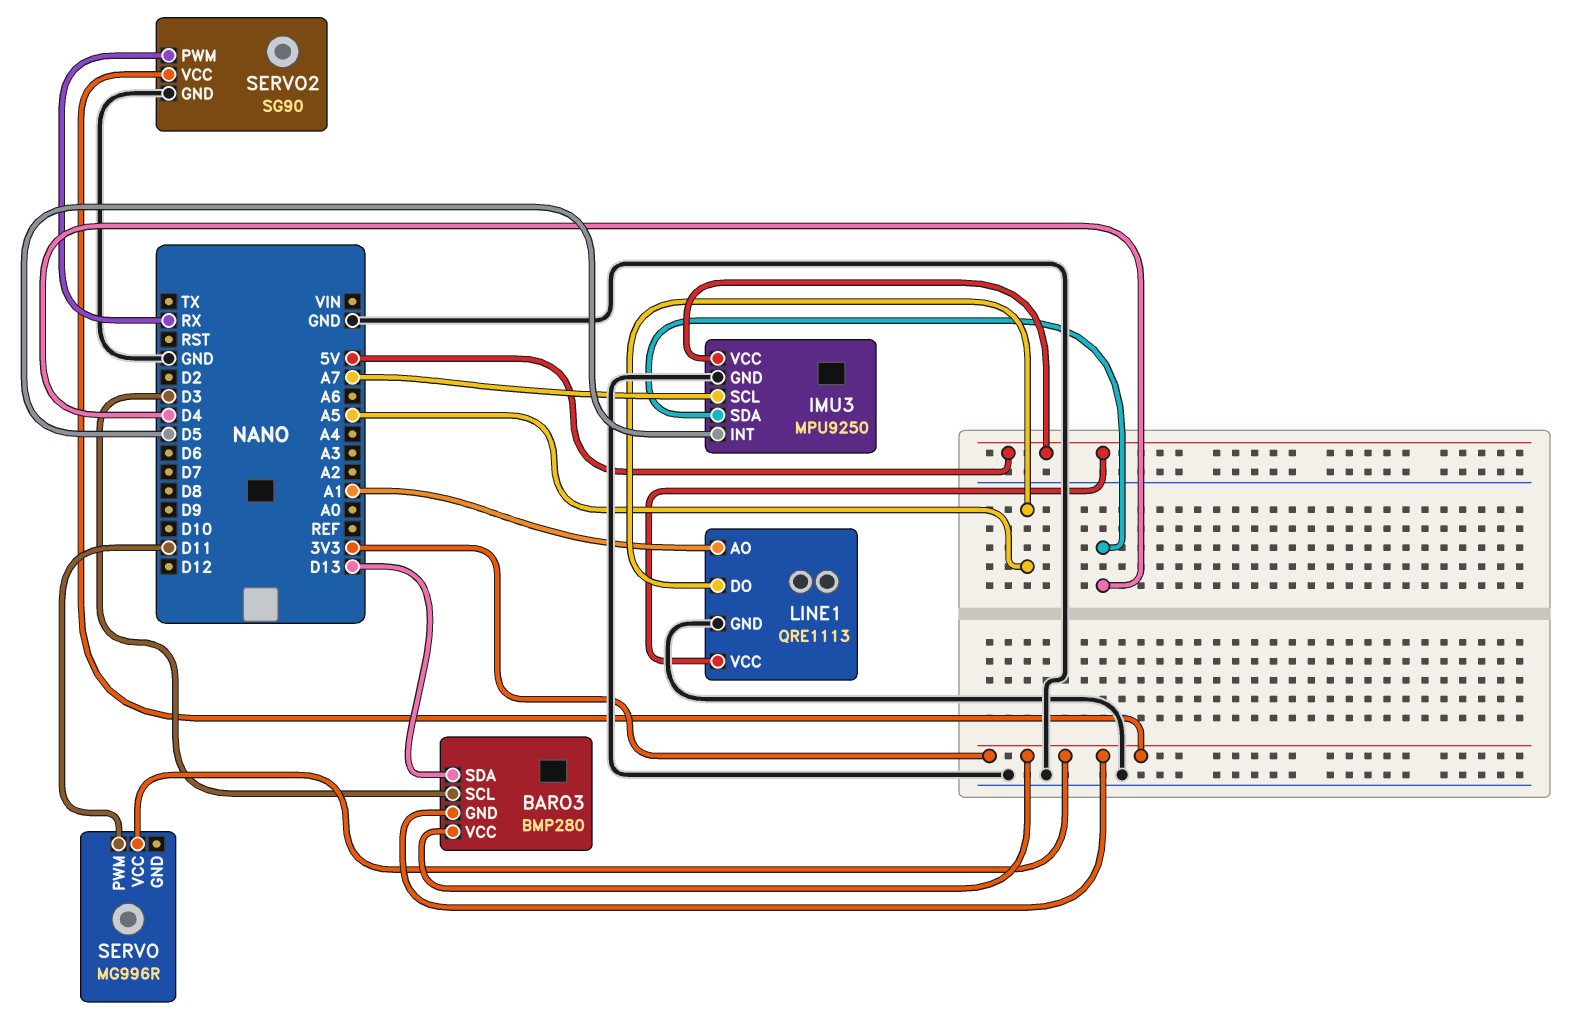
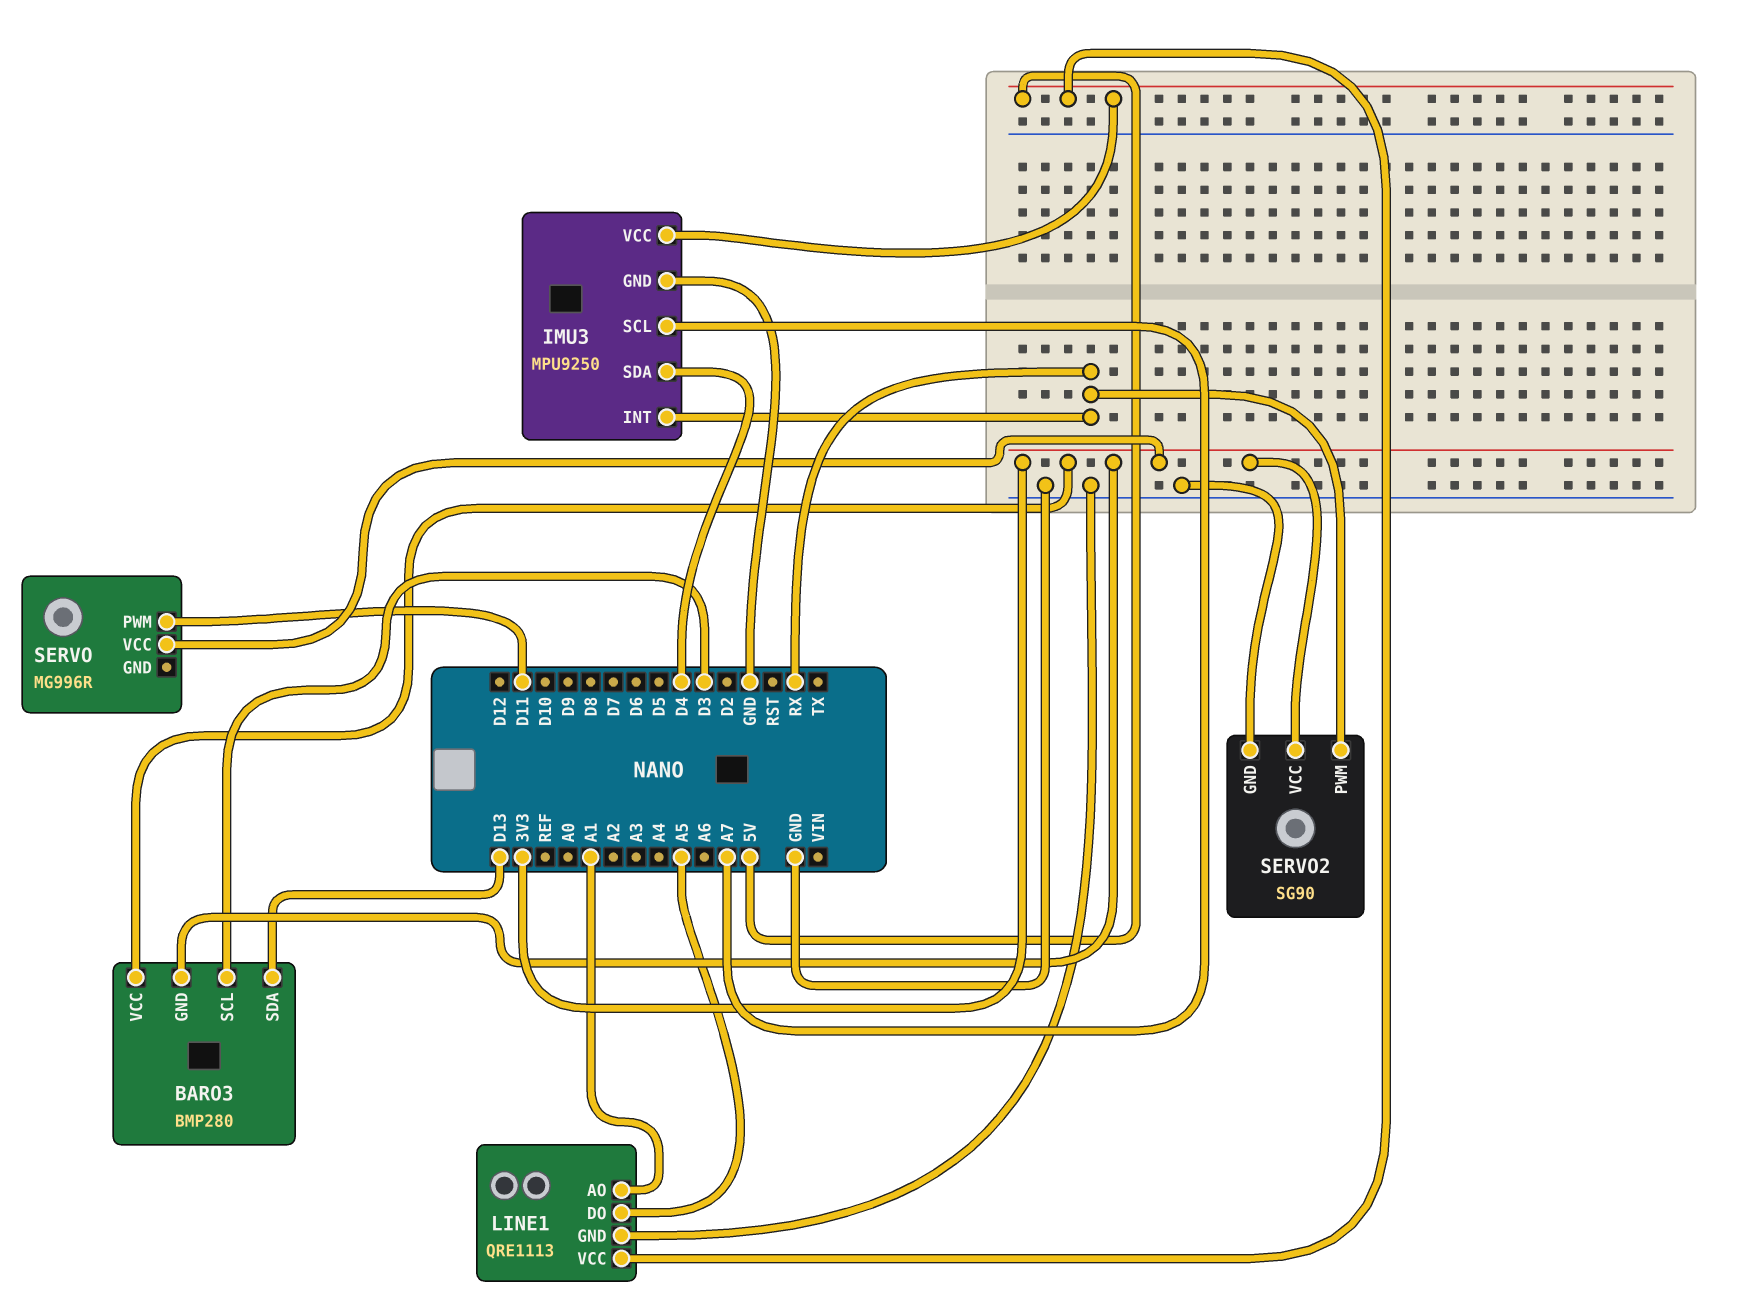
IMU3 pin INT: D5 -> RX

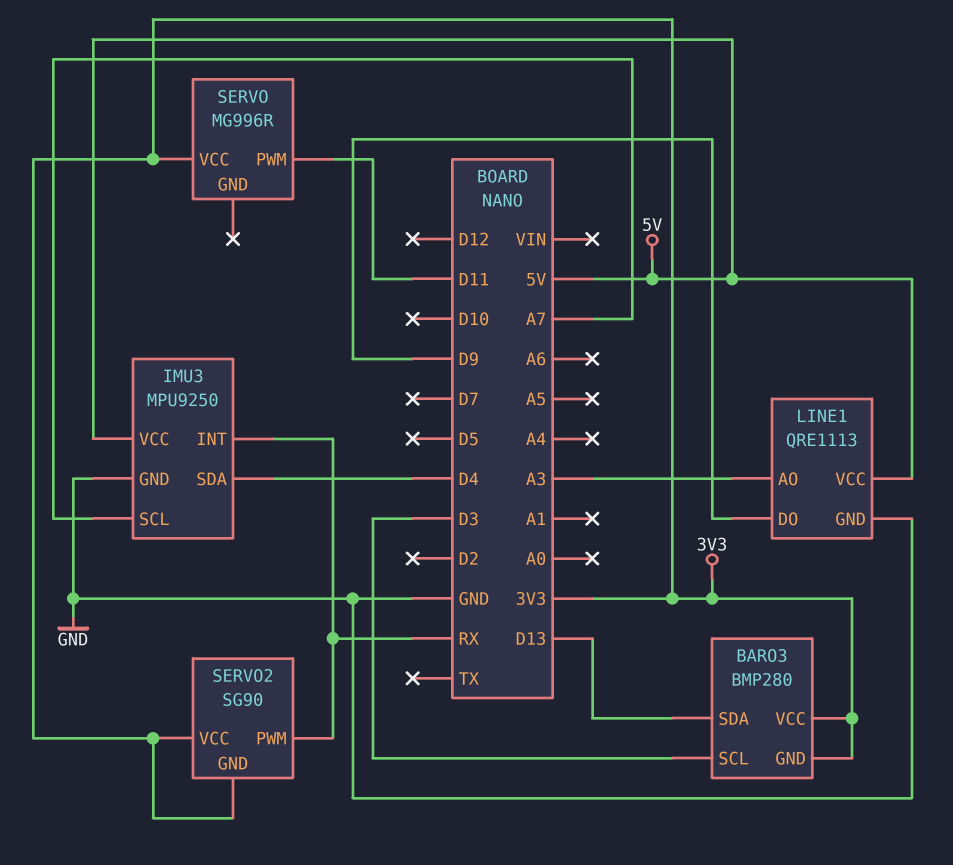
LINE1 pin AO: A1 -> A3
LINE1 pin DO: A5 -> D9
SERVO2 pin GND: GND -> 3V3

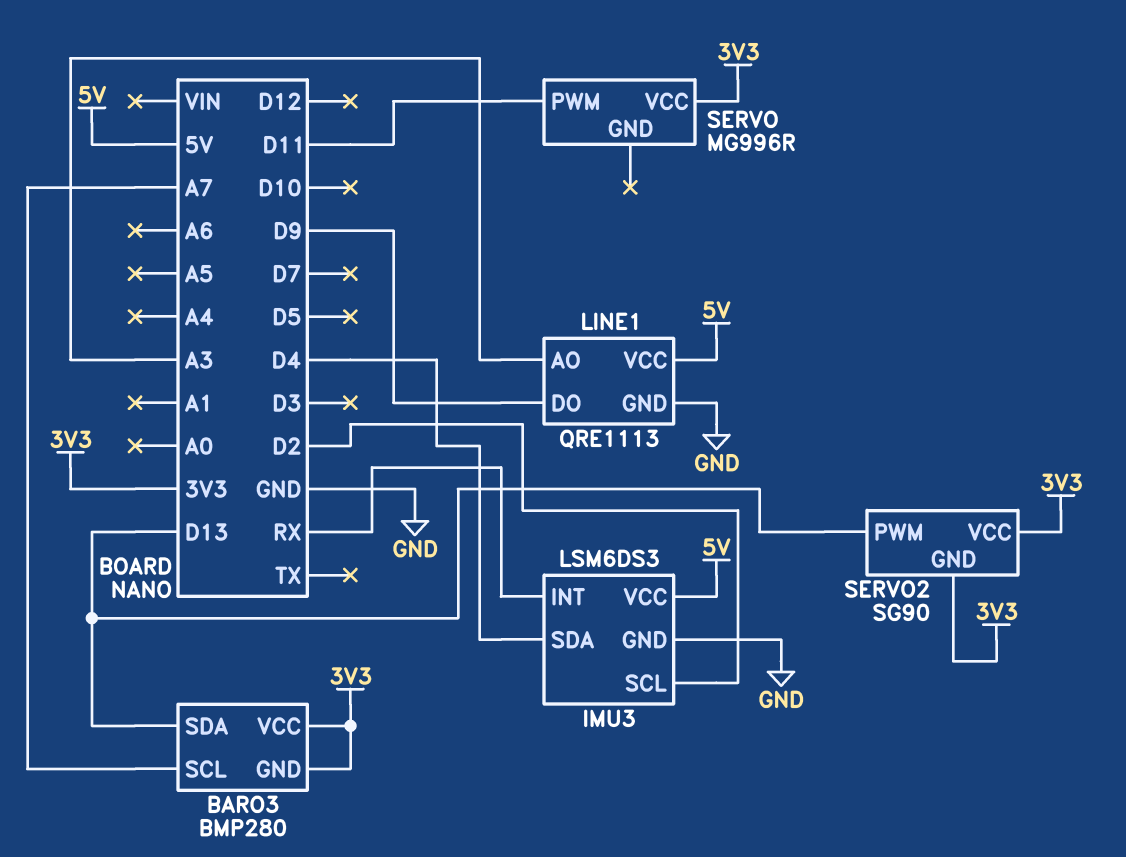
BARO3 pin SCL: D3 -> A7
IMU3: MPU9250 -> LSM6DS3
IMU3 pin SCL: A7 -> D2
SERVO2 pin PWM: RX -> D13

